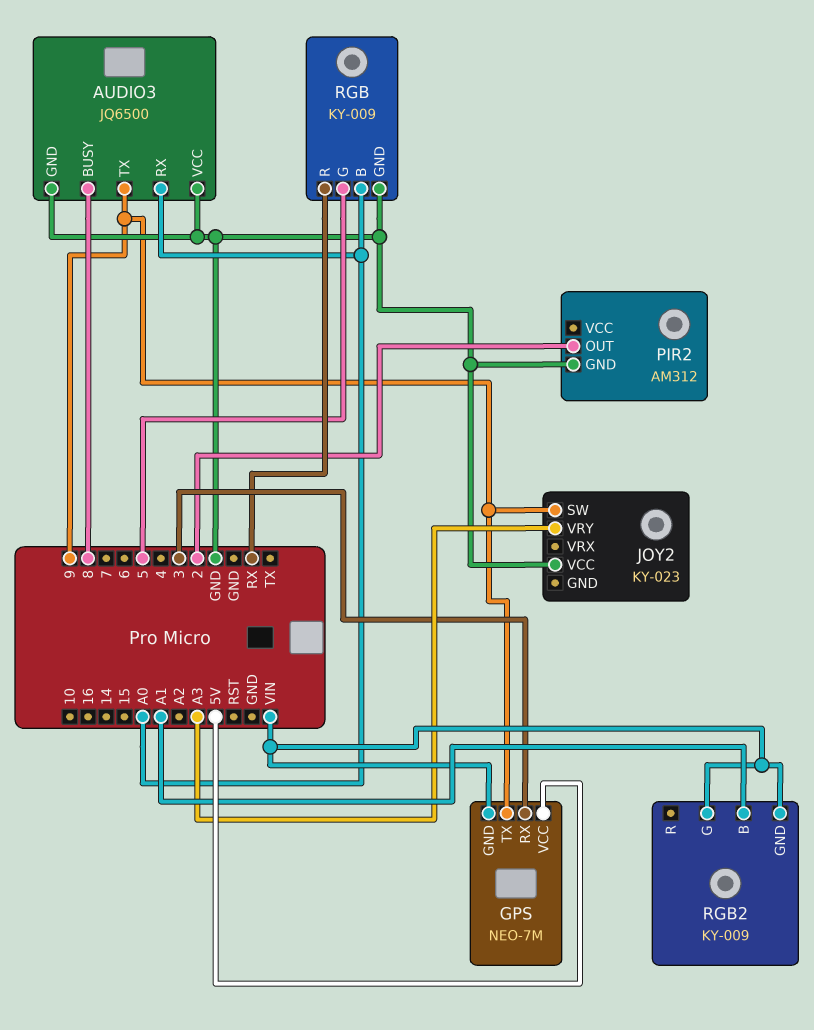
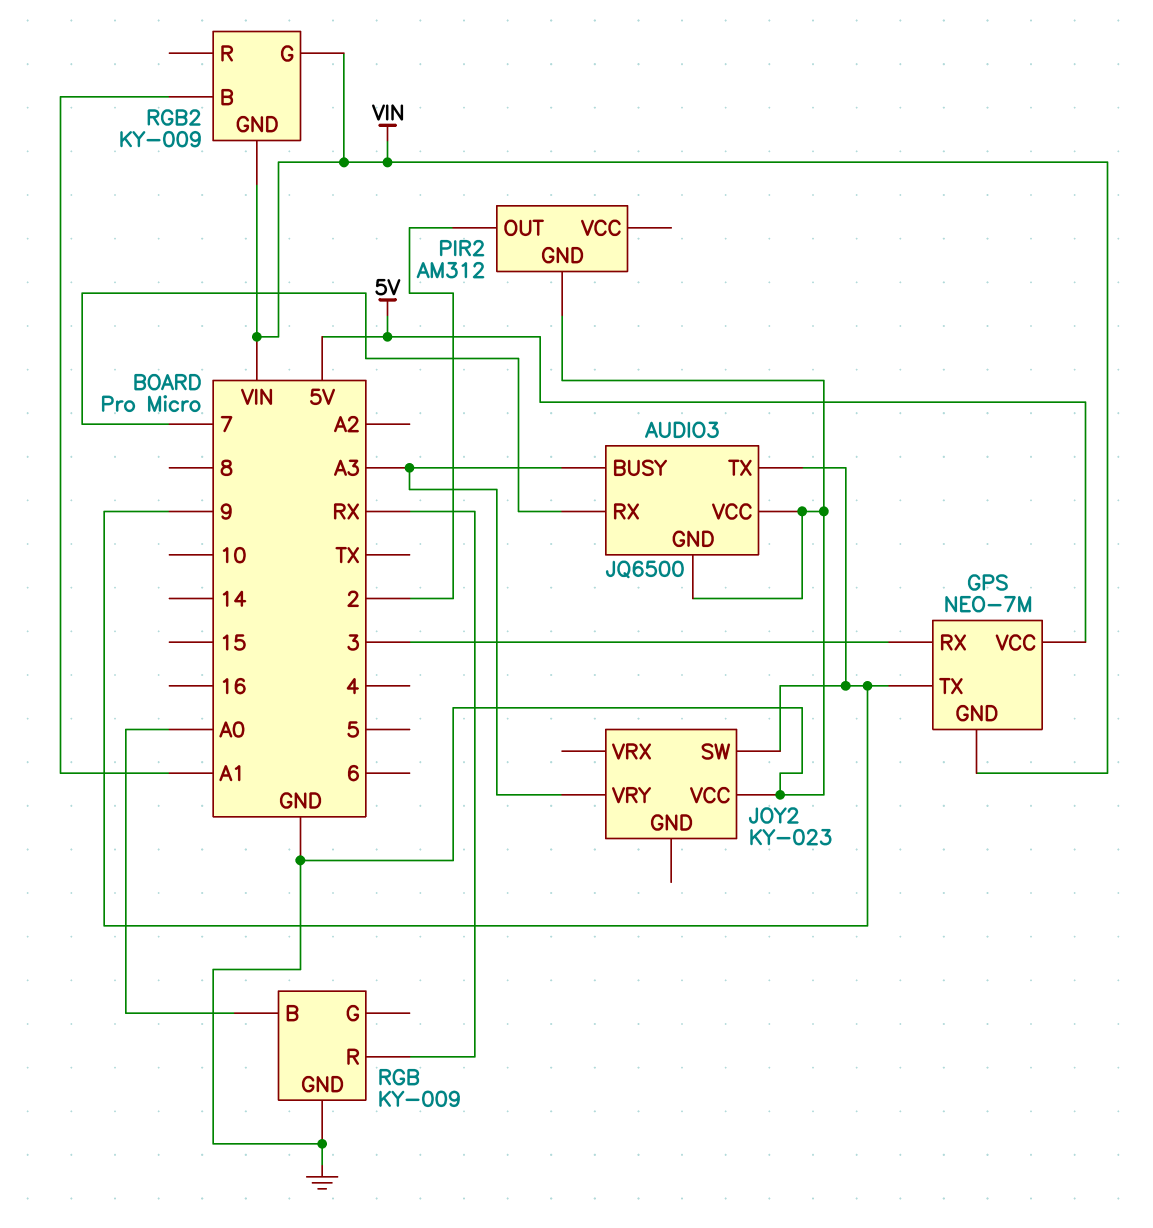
AUDIO3 pin BUSY: 8 -> A3
AUDIO3 pin RX: A0 -> 7
RGB pin G: 5 -> none

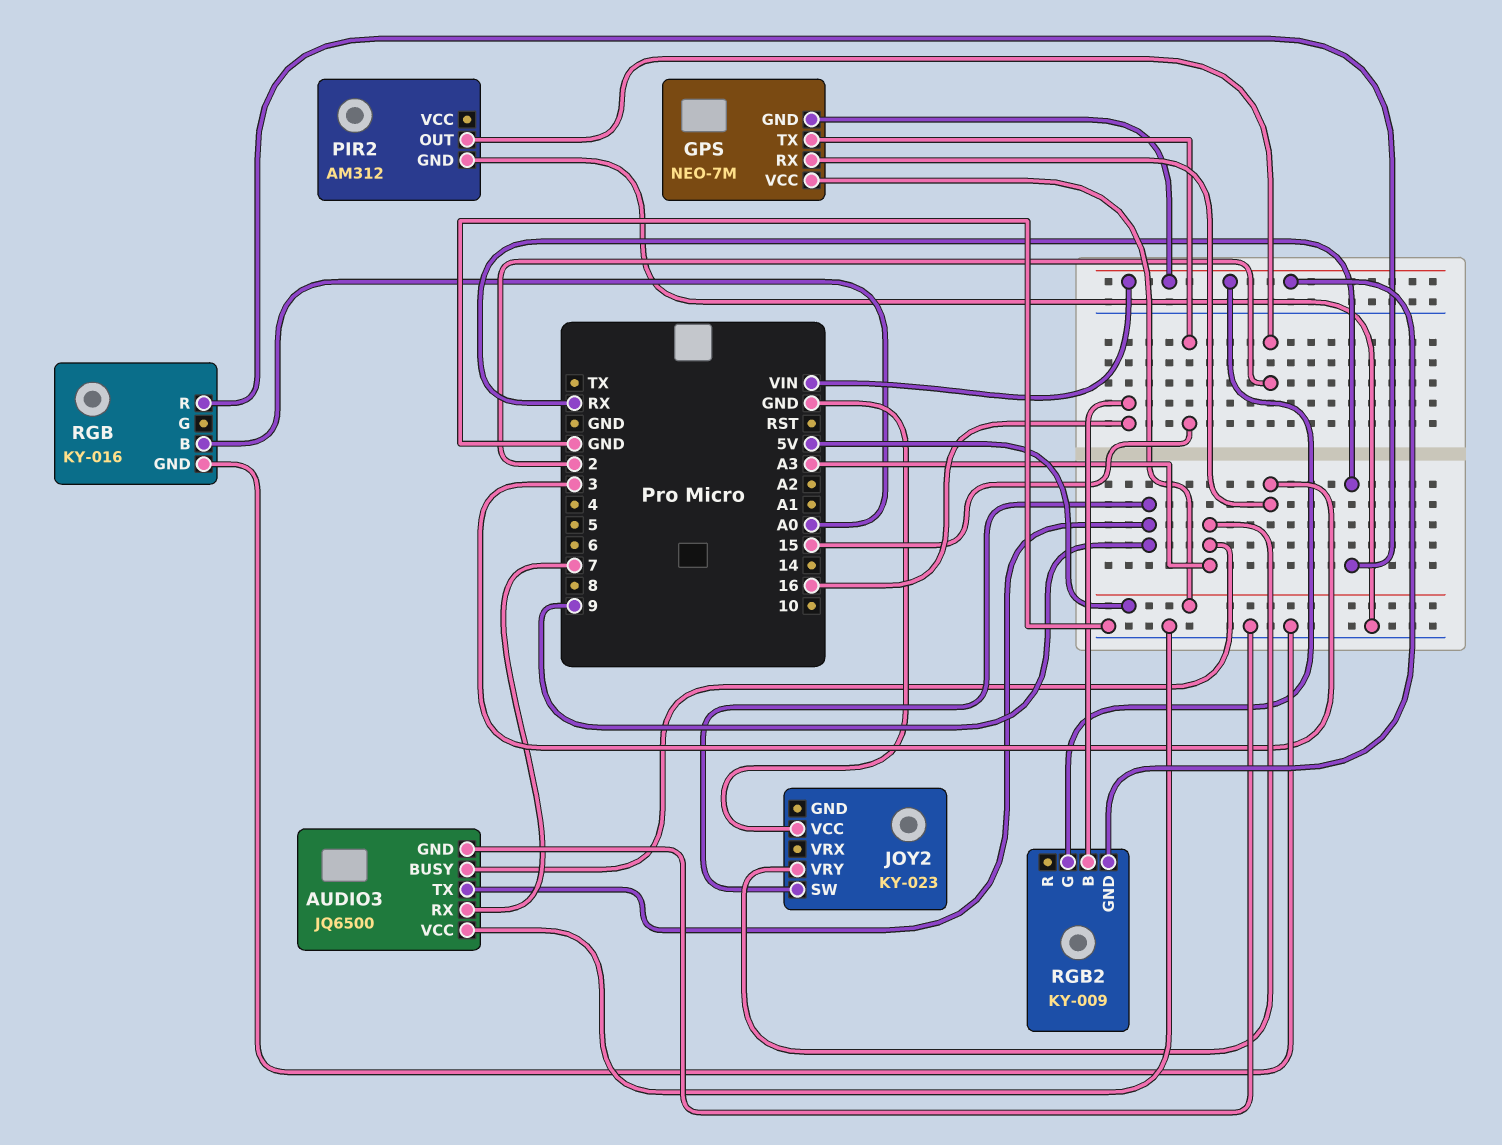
GPS pin TX: 9 -> 15
RGB: KY-009 -> KY-016
RGB2 pin B: A1 -> 16

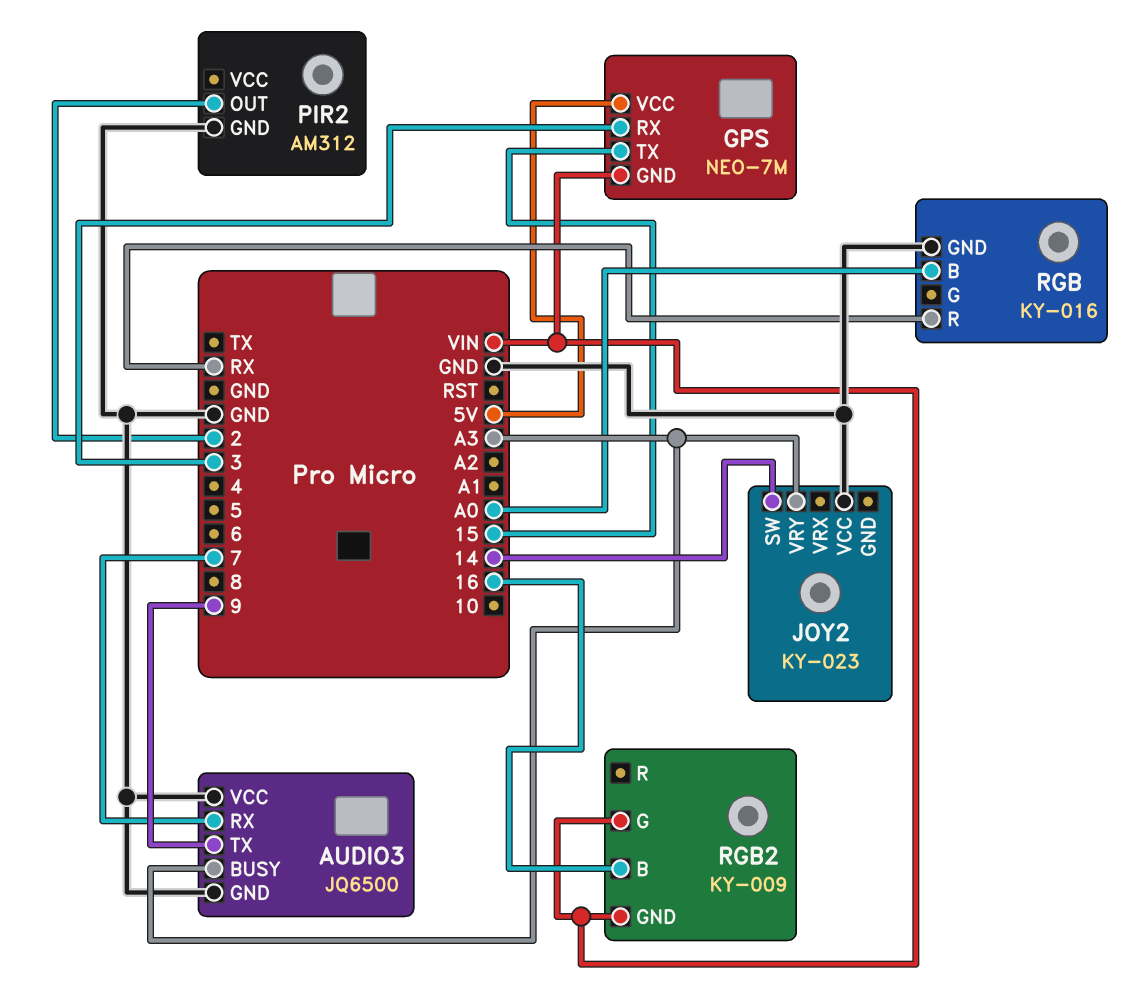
JOY2 pin SW: 9 -> 14

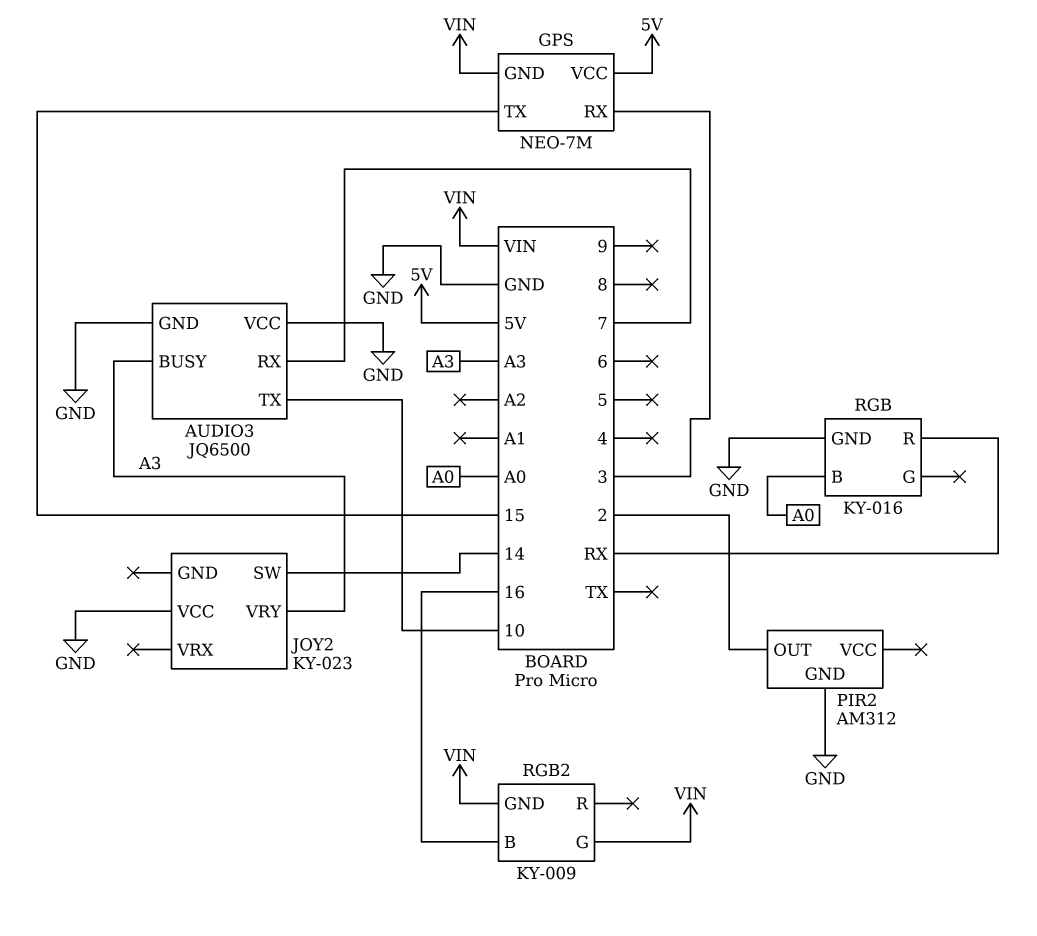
AUDIO3 pin TX: 9 -> 10

